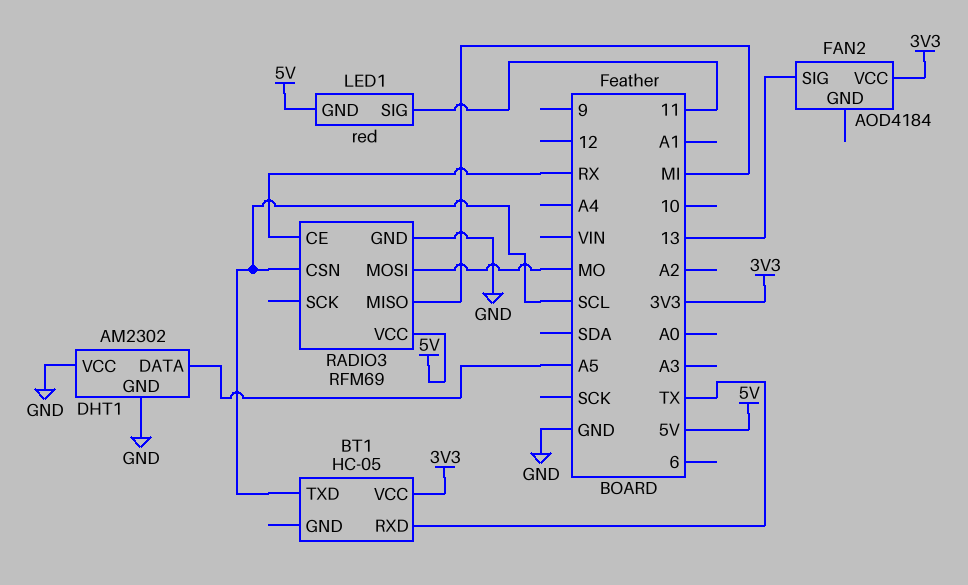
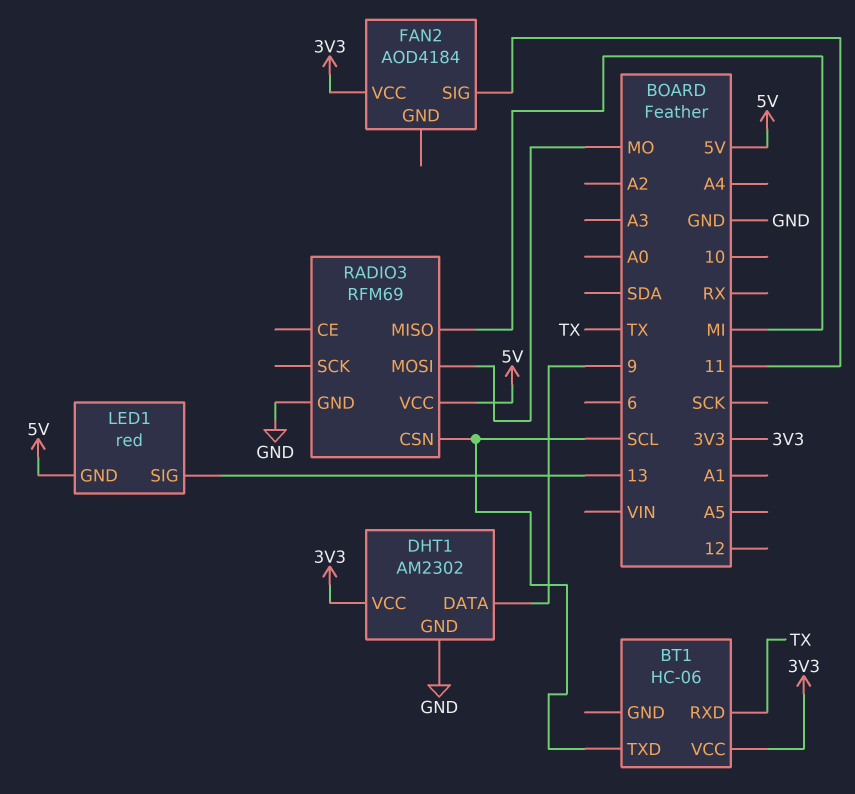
BT1: HC-05 -> HC-06
DHT1 pin DATA: A5 -> 9
DHT1 pin VCC: GND -> 3V3
FAN2 pin SIG: 13 -> 11
LED1 pin SIG: 11 -> 13
RADIO3 pin CE: RX -> none

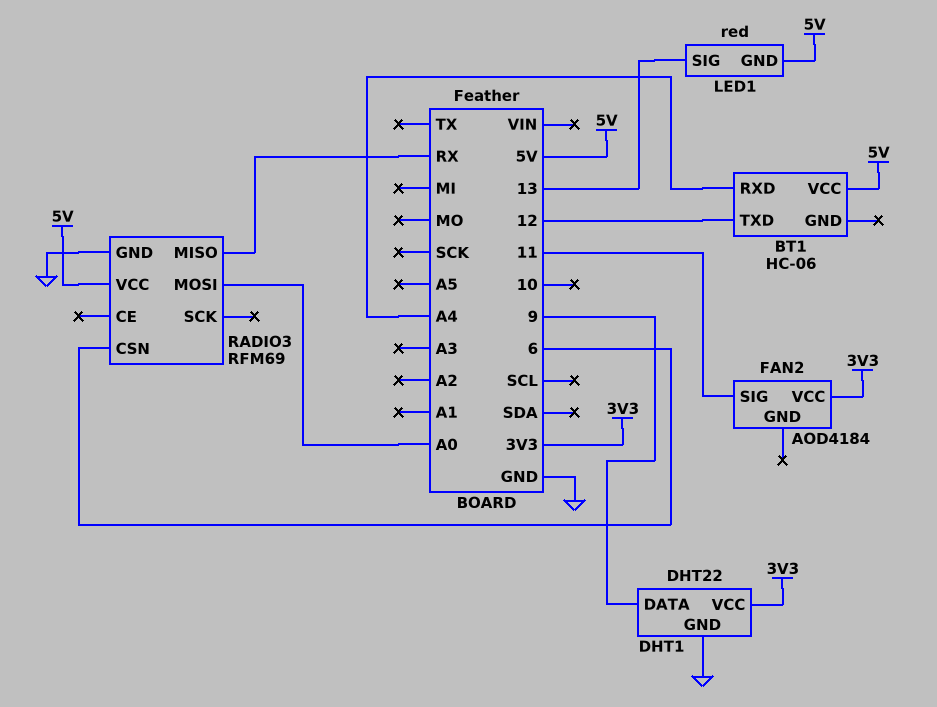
BT1 pin RXD: TX -> A4
BT1 pin TXD: SCL -> 12
BT1 pin VCC: 3V3 -> 5V
DHT1: AM2302 -> DHT22
RADIO3 pin CSN: SCL -> 6
RADIO3 pin MISO: MI -> RX
RADIO3 pin MOSI: MO -> A0

